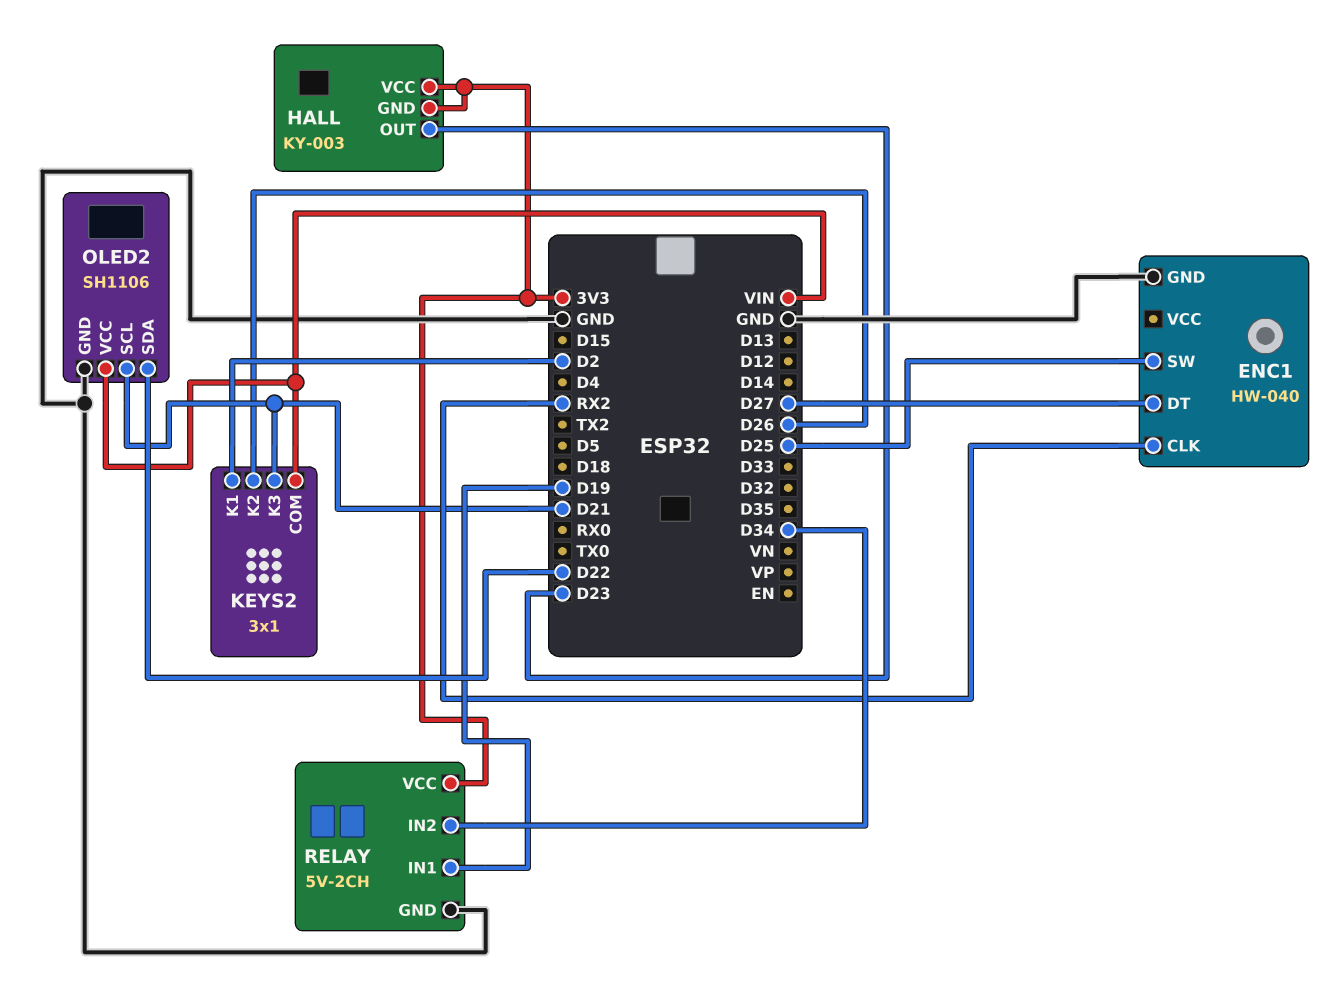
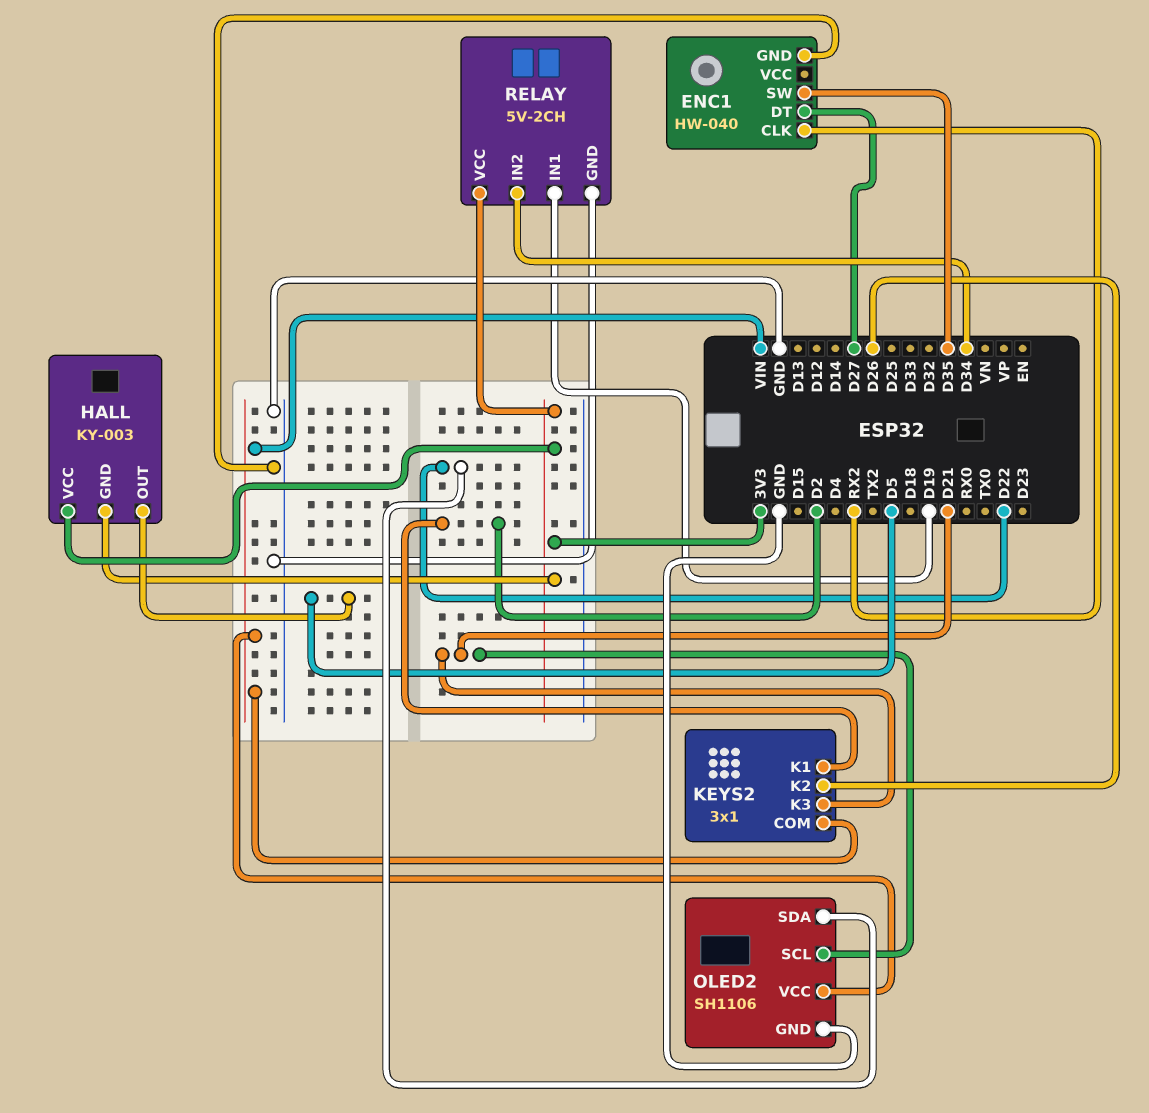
ENC1 pin SW: D25 -> D35
HALL pin OUT: D23 -> D5

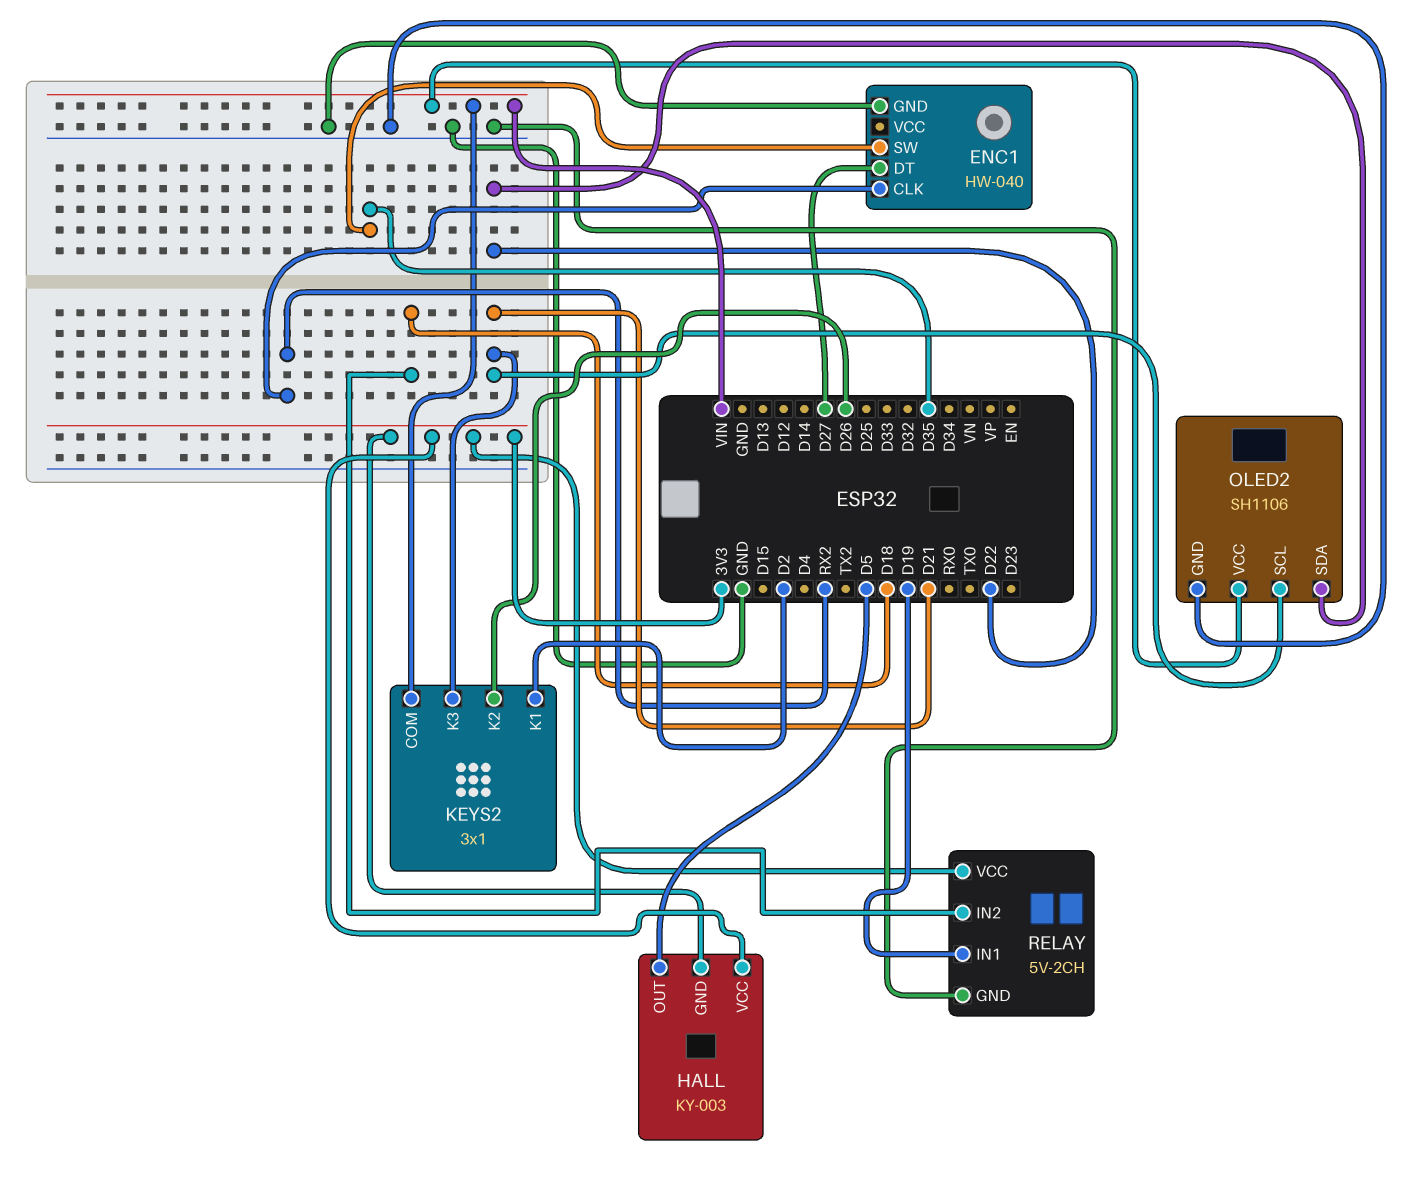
RELAY pin IN2: D34 -> D18

